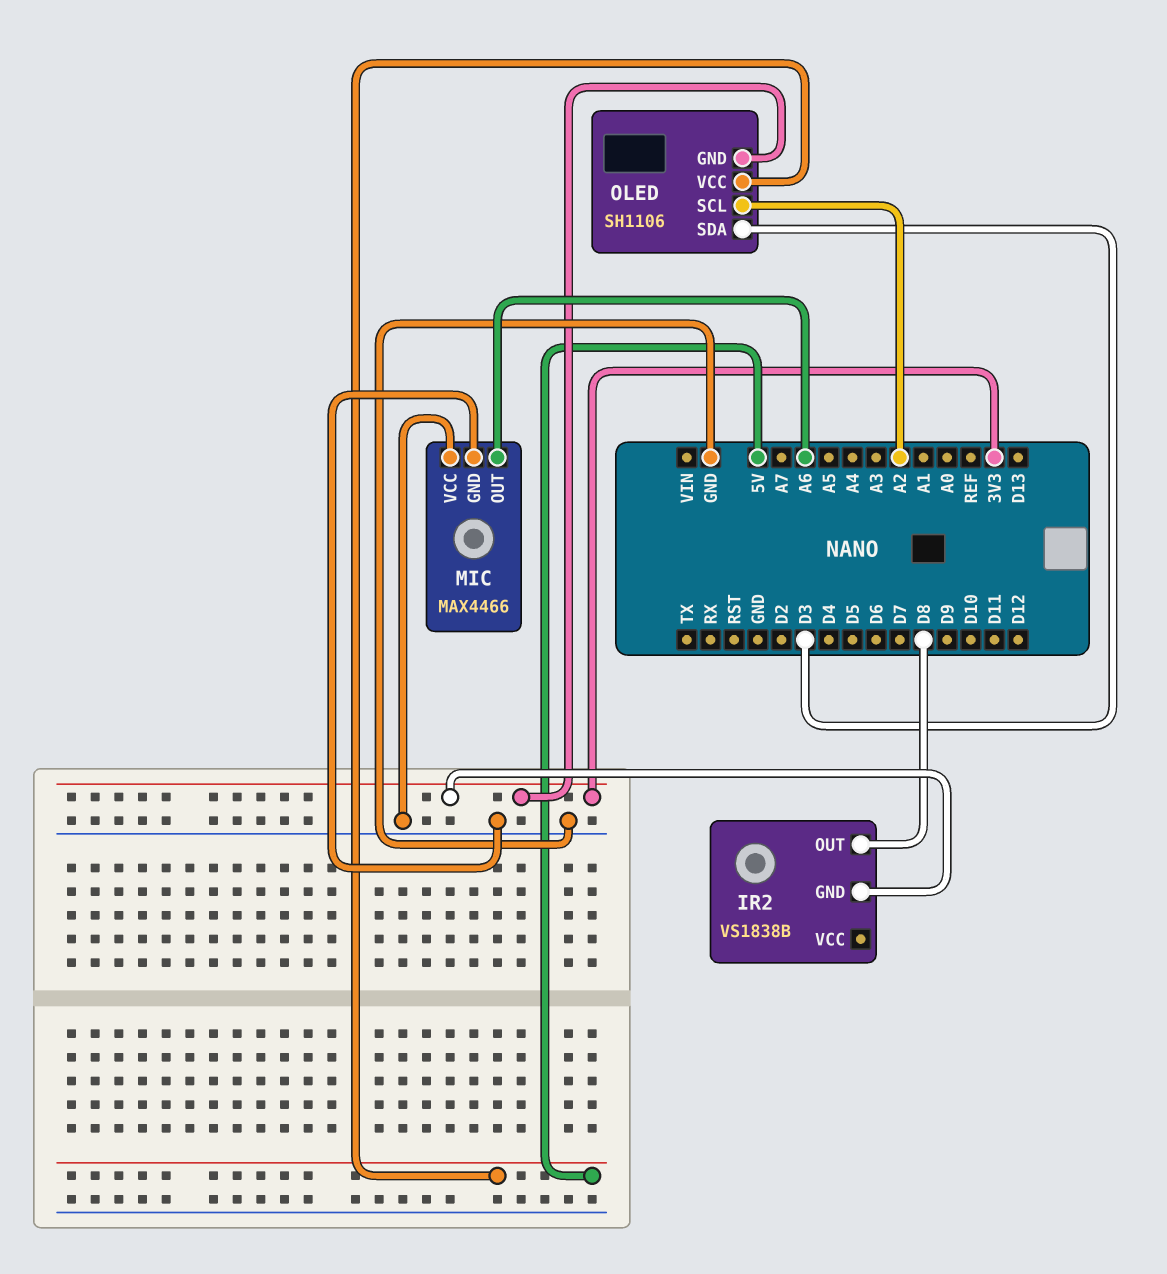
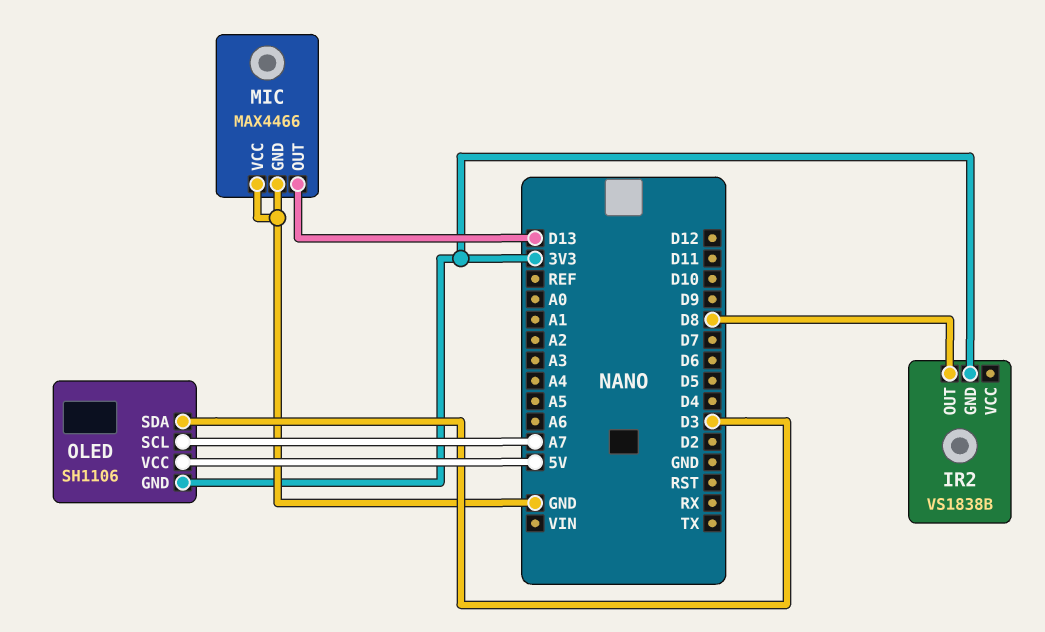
MIC pin OUT: A6 -> D13
OLED pin SCL: A2 -> A7

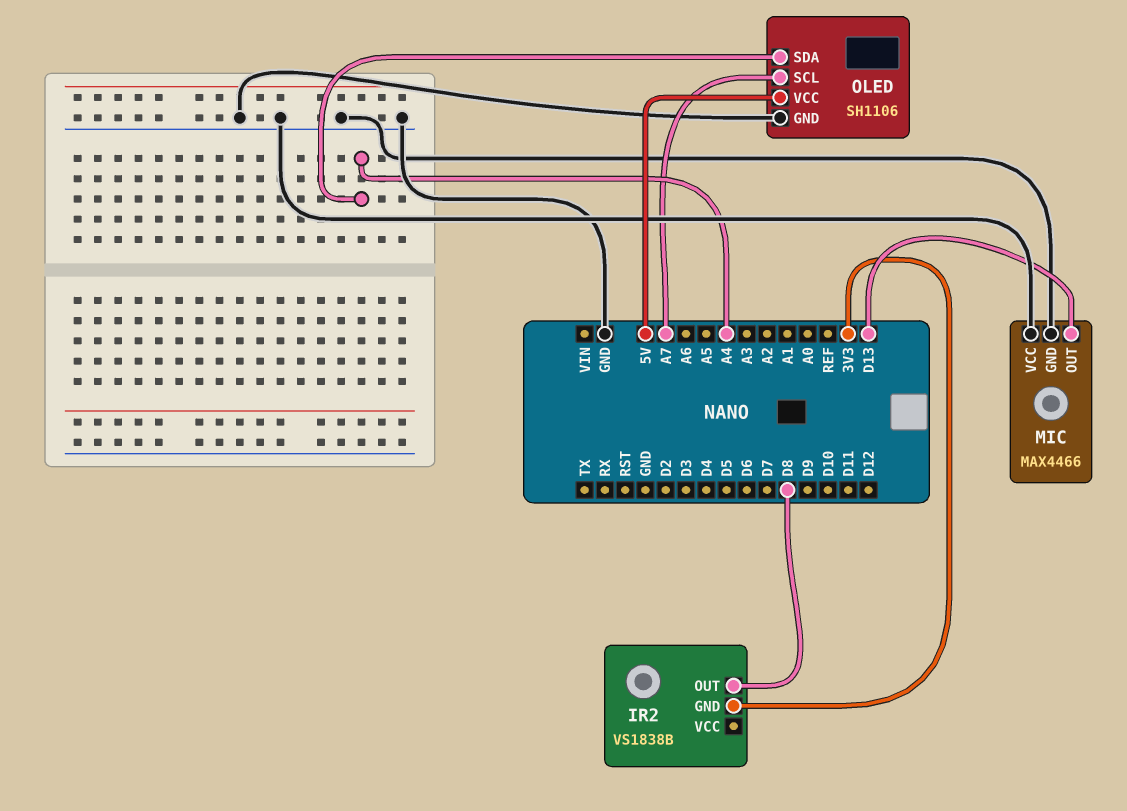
OLED pin GND: 3V3 -> GND
OLED pin SDA: D3 -> A4

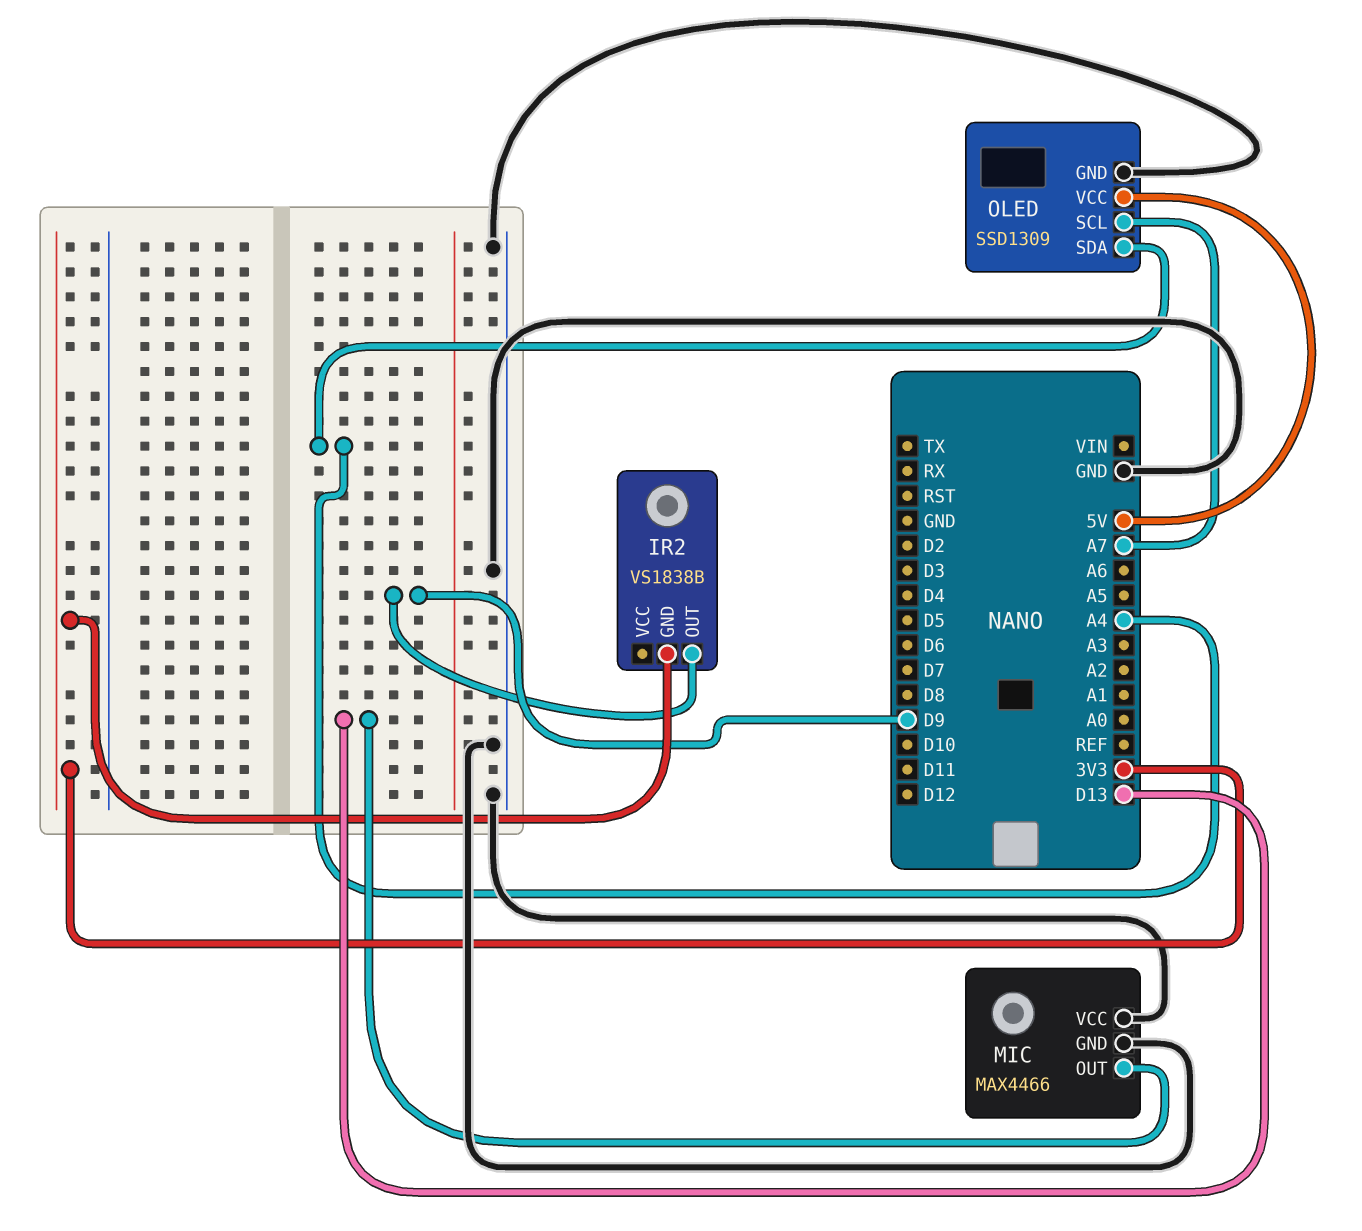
IR2 pin OUT: D8 -> D9
OLED: SH1106 -> SSD1309

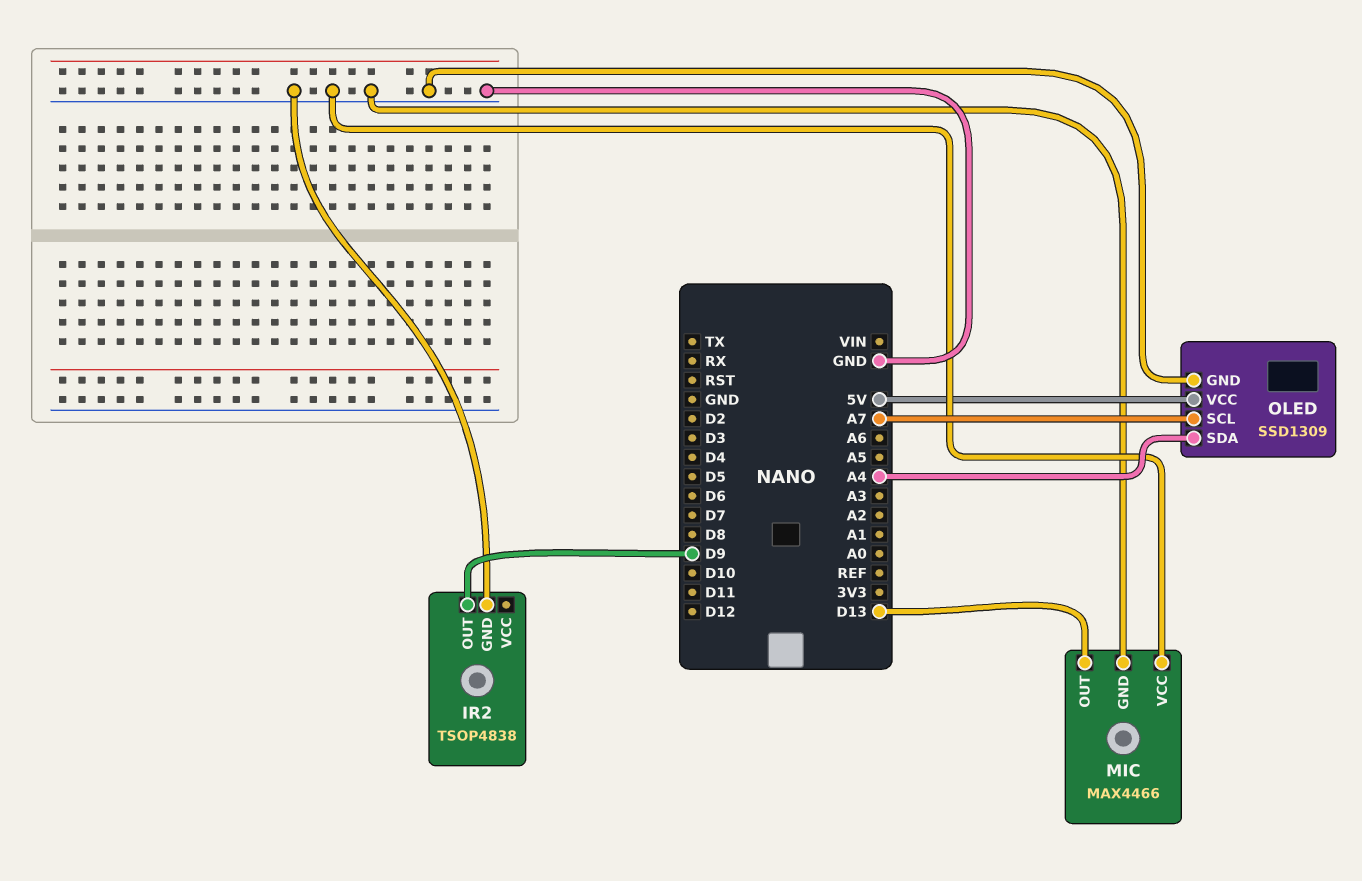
IR2: VS1838B -> TSOP4838
IR2 pin GND: 3V3 -> GND

